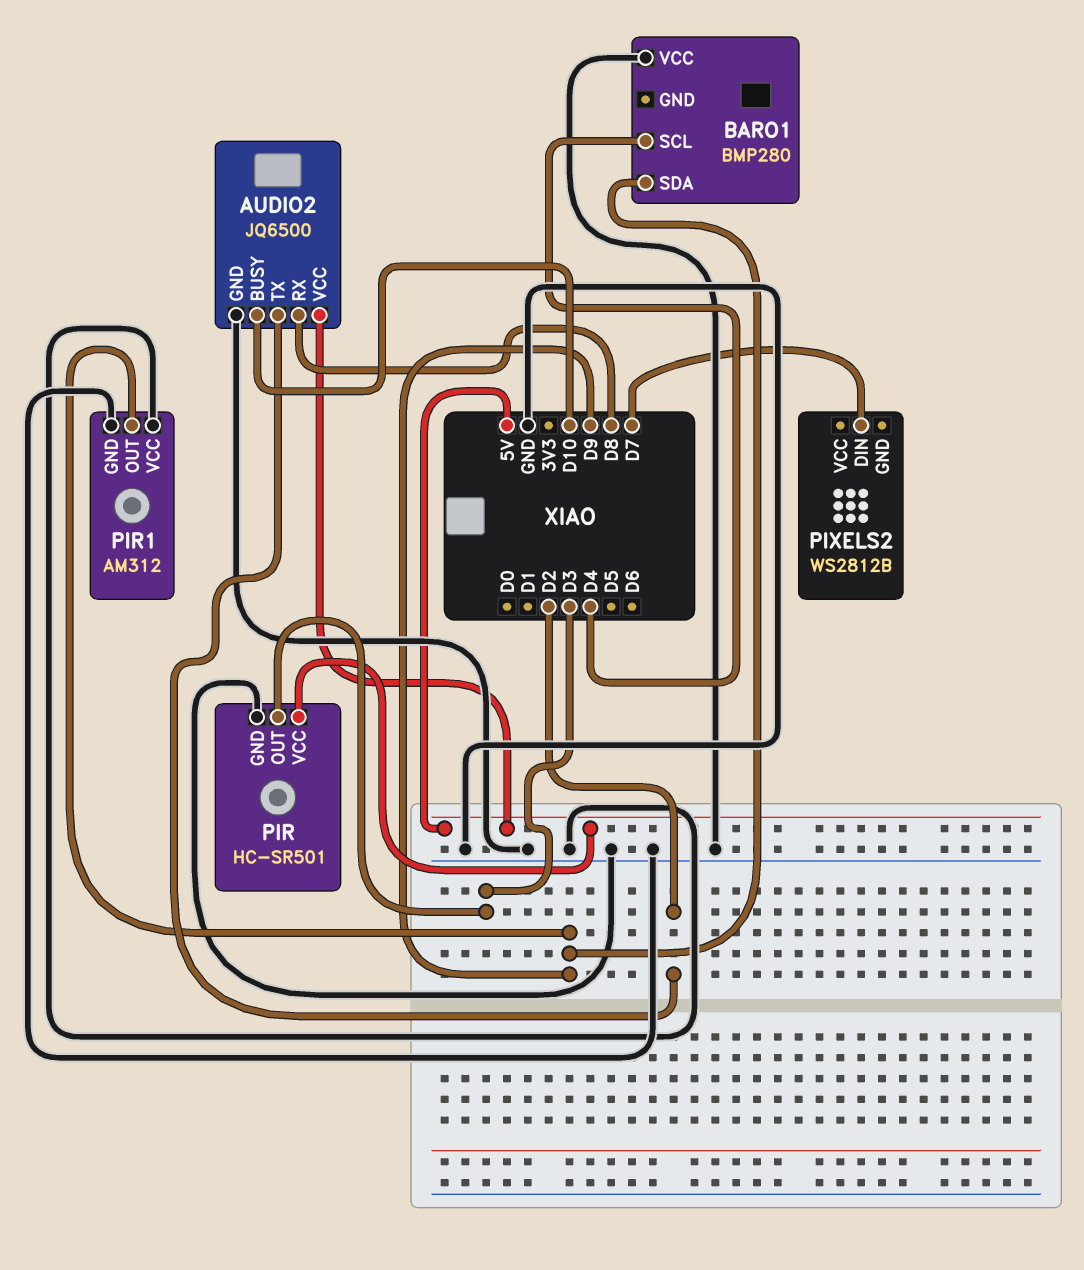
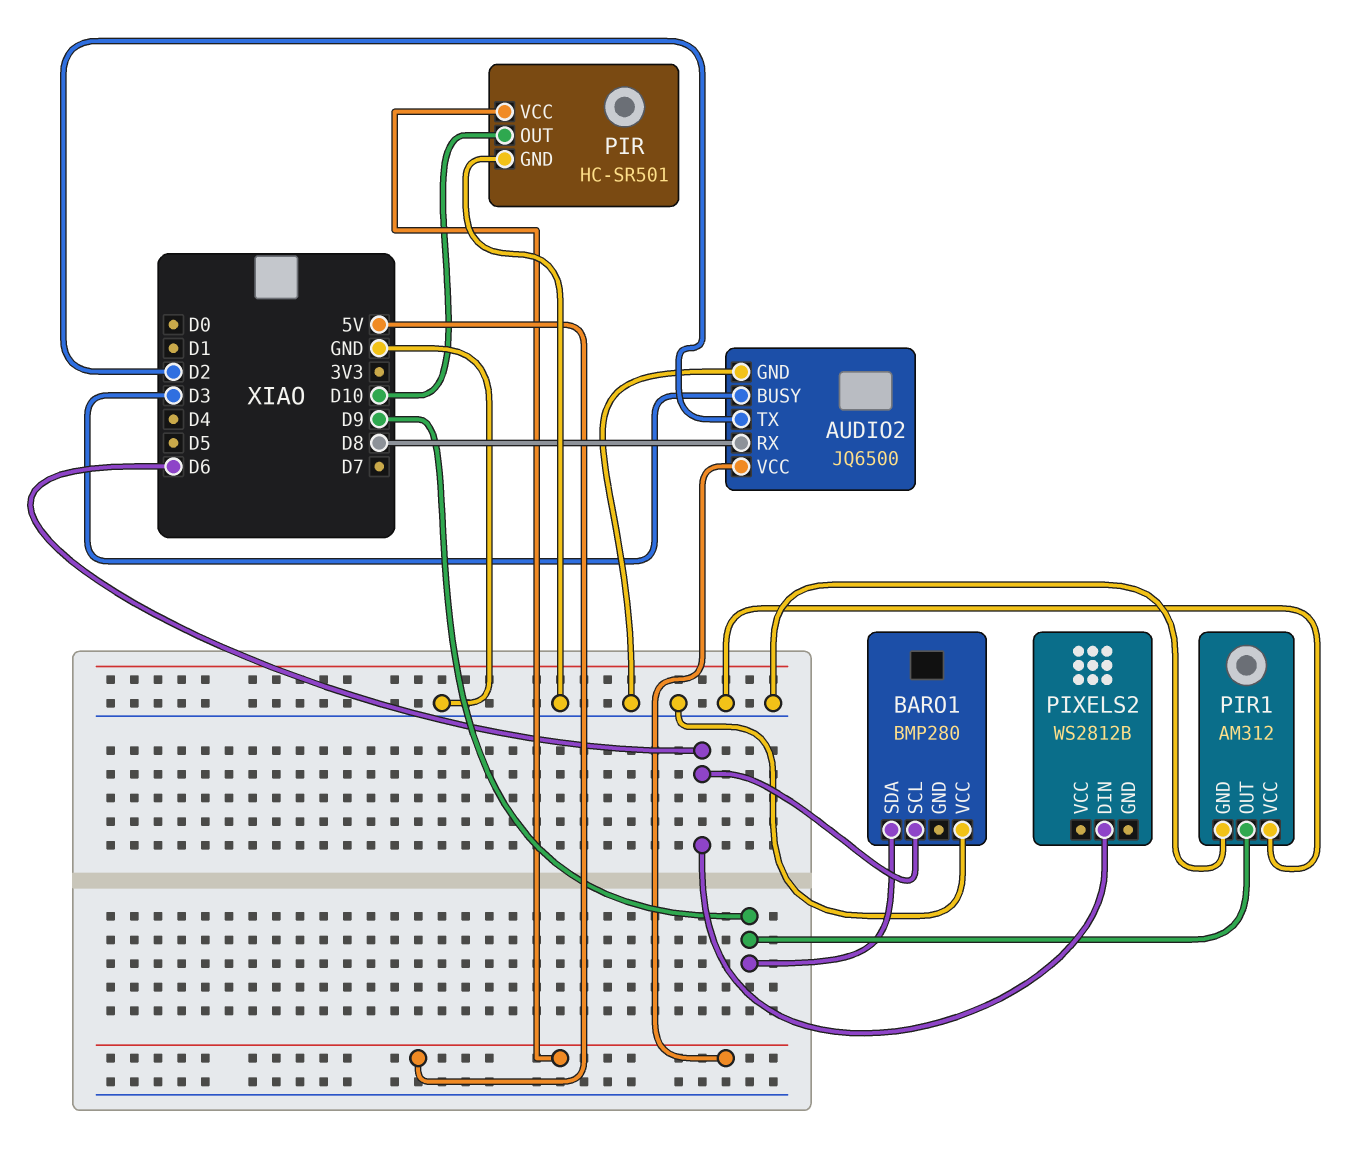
AUDIO2 pin BUSY: D10 -> D3
BARO1 pin SCL: D4 -> D6
PIR pin OUT: D3 -> D10
PIXELS2 pin DIN: D7 -> D6

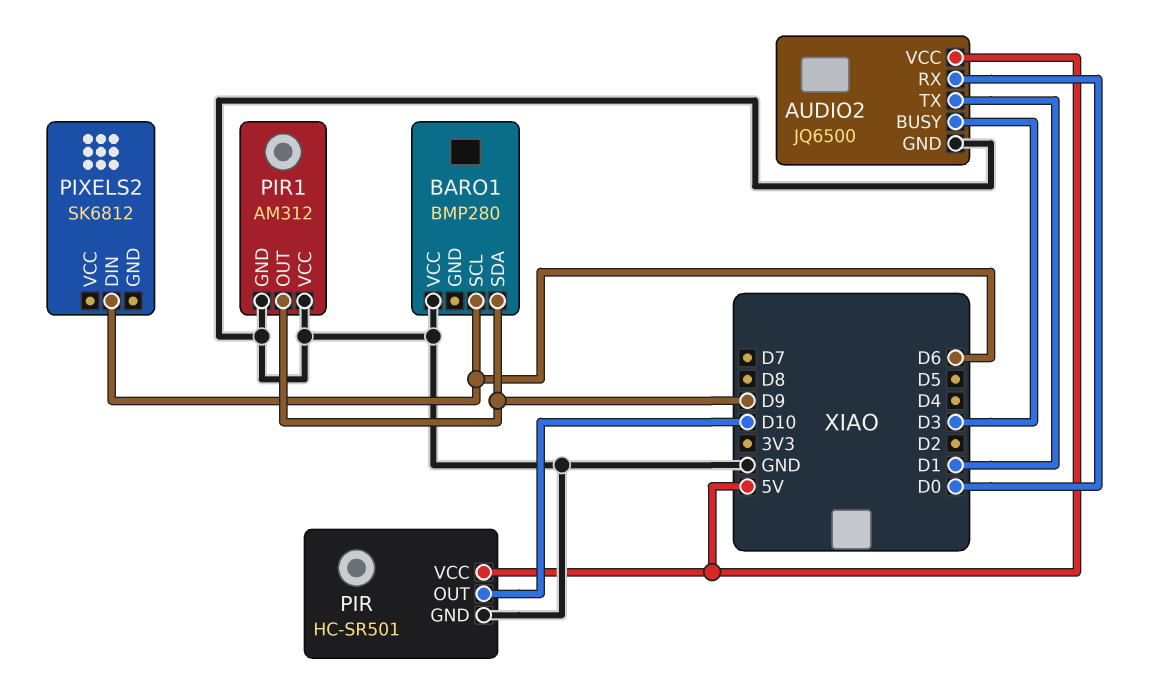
AUDIO2 pin RX: D8 -> D0
AUDIO2 pin TX: D2 -> D1
PIXELS2: WS2812B -> SK6812

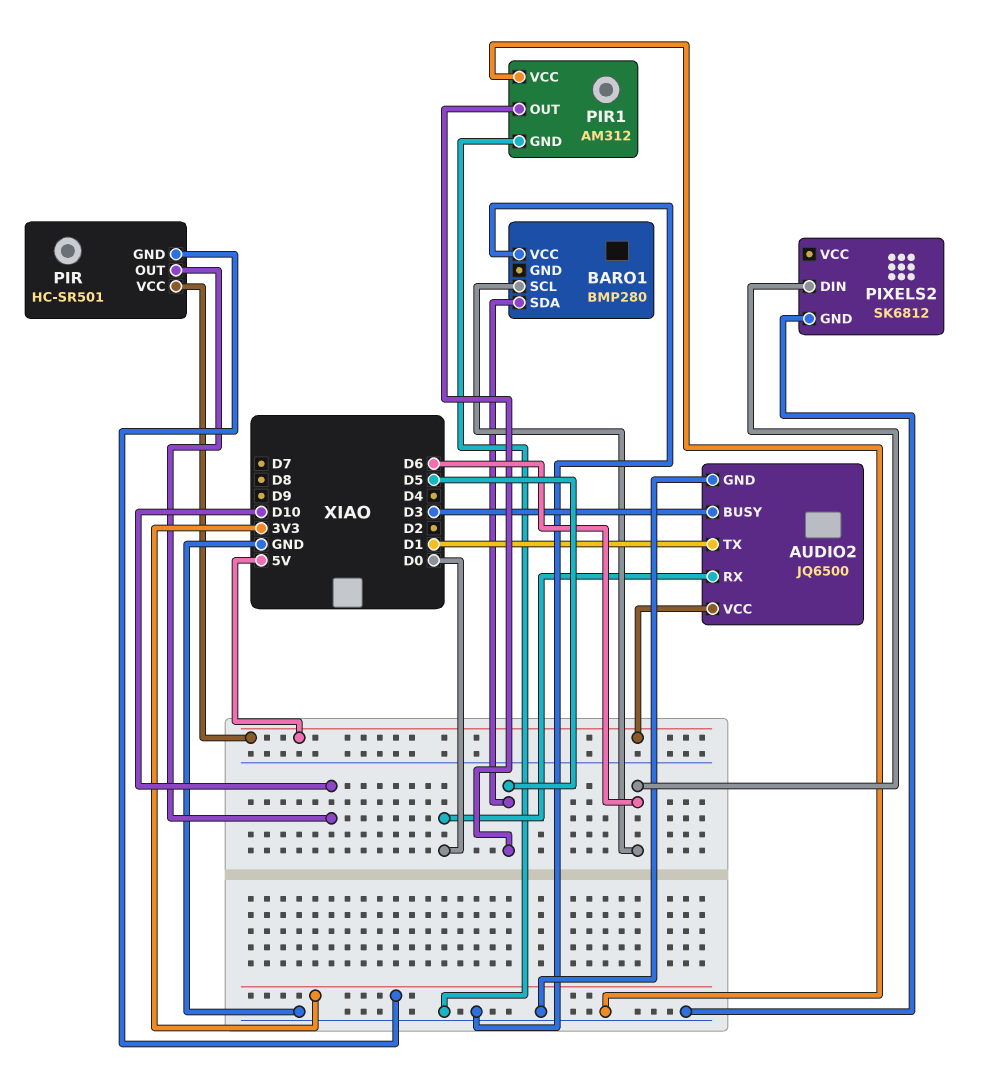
BARO1 pin SDA: D9 -> D5
PIR pin GND: GND -> 3V3
PIR1 pin OUT: D9 -> D5
PIXELS2 pin GND: none -> GND

